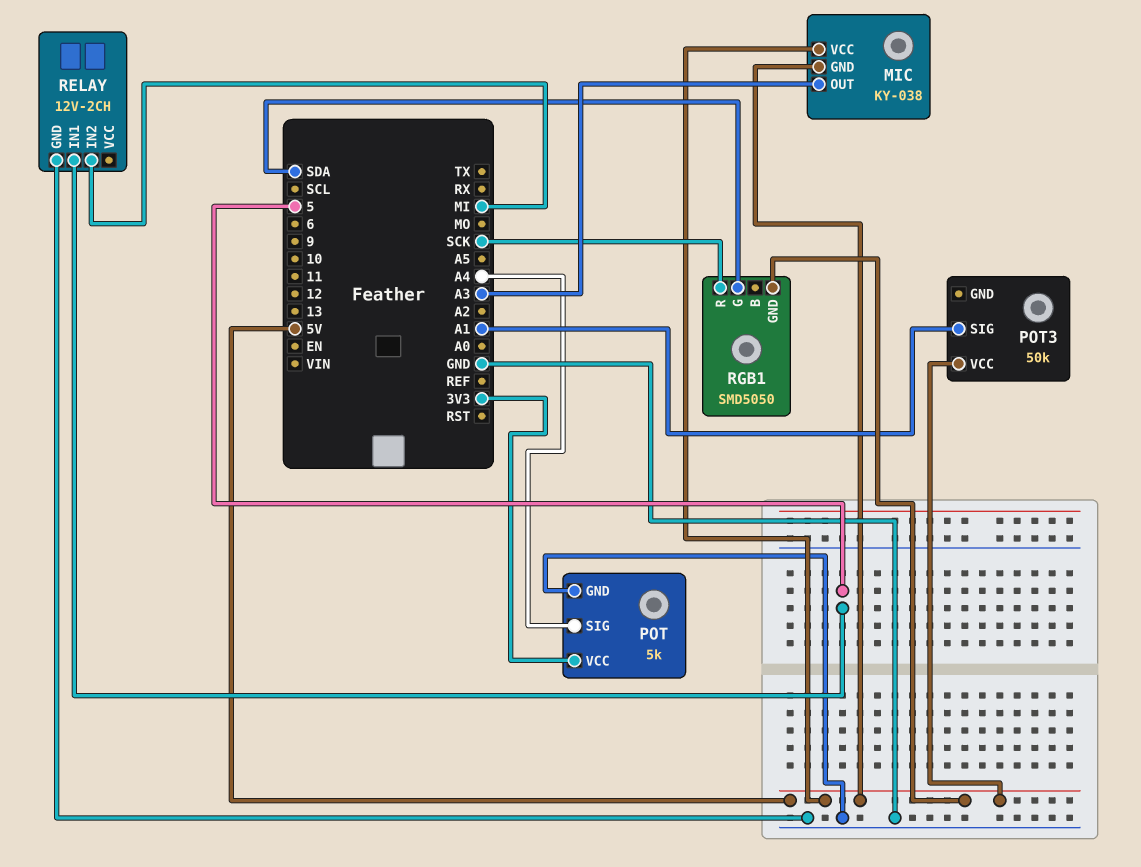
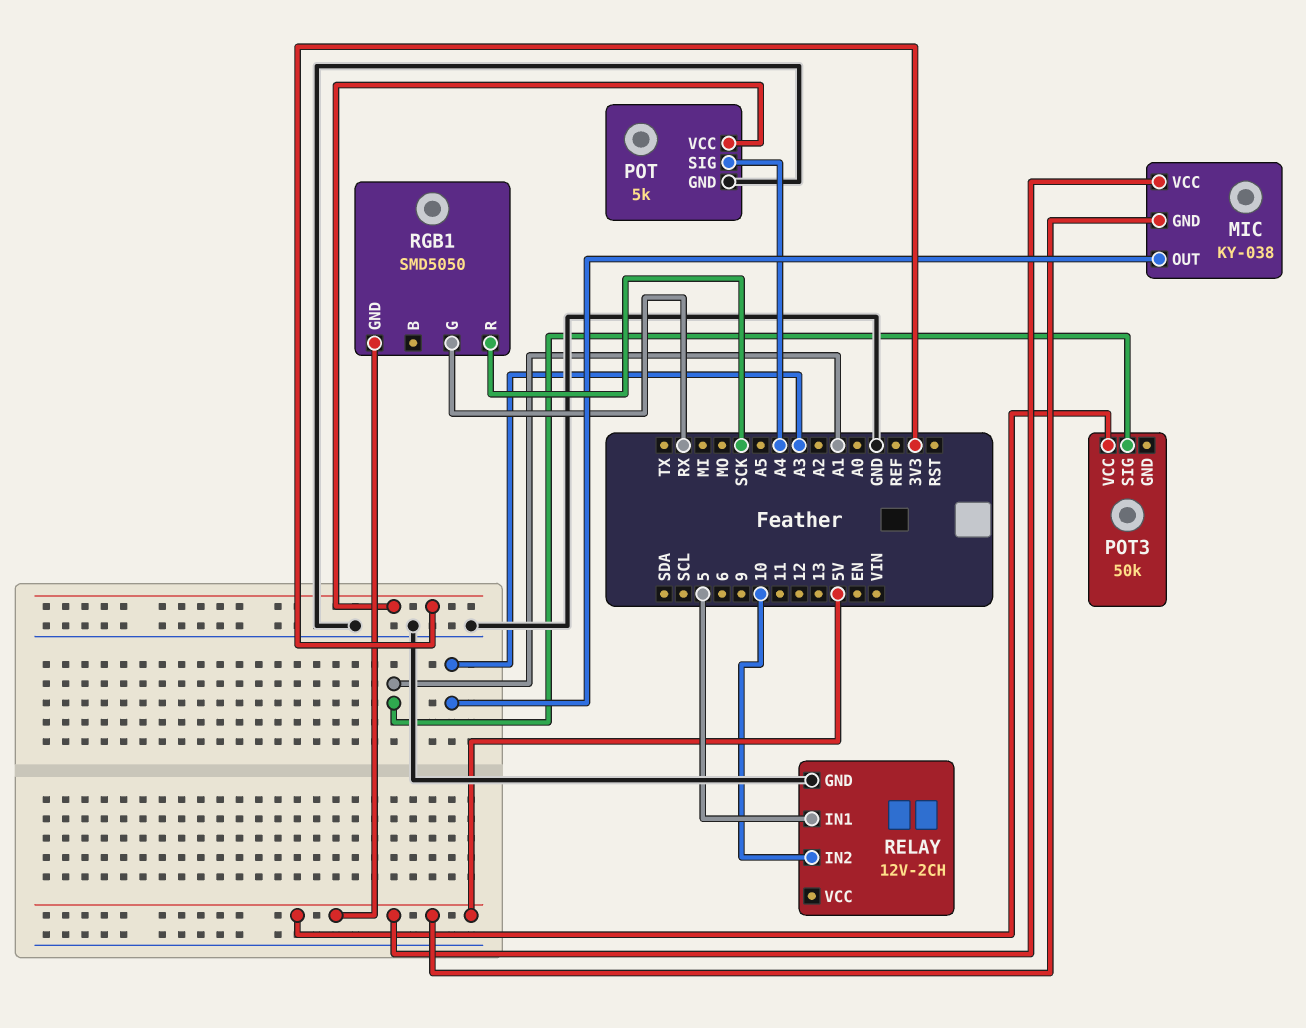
RELAY pin IN2: MI -> 10
RGB1 pin G: SDA -> RX

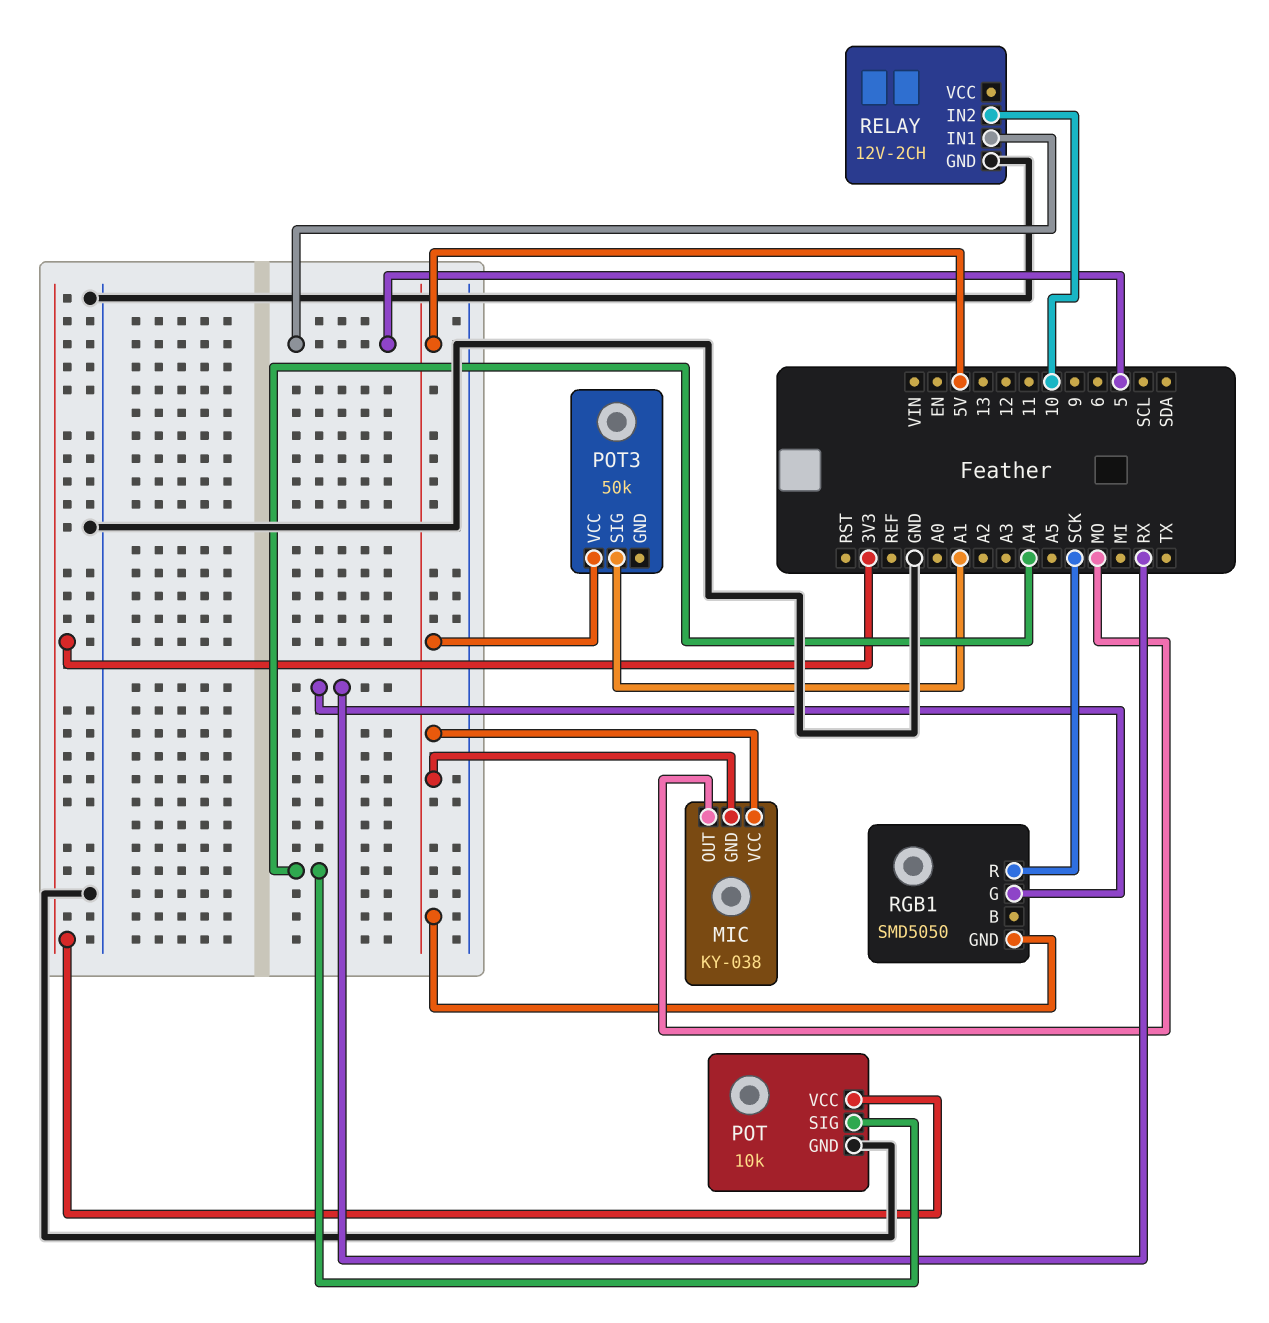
MIC pin OUT: A3 -> MO
POT: 5k -> 10k

